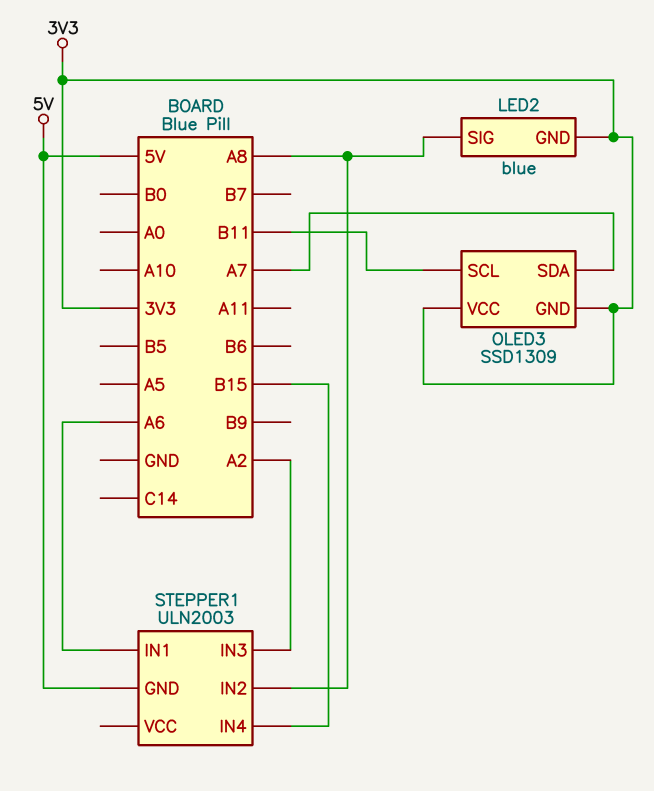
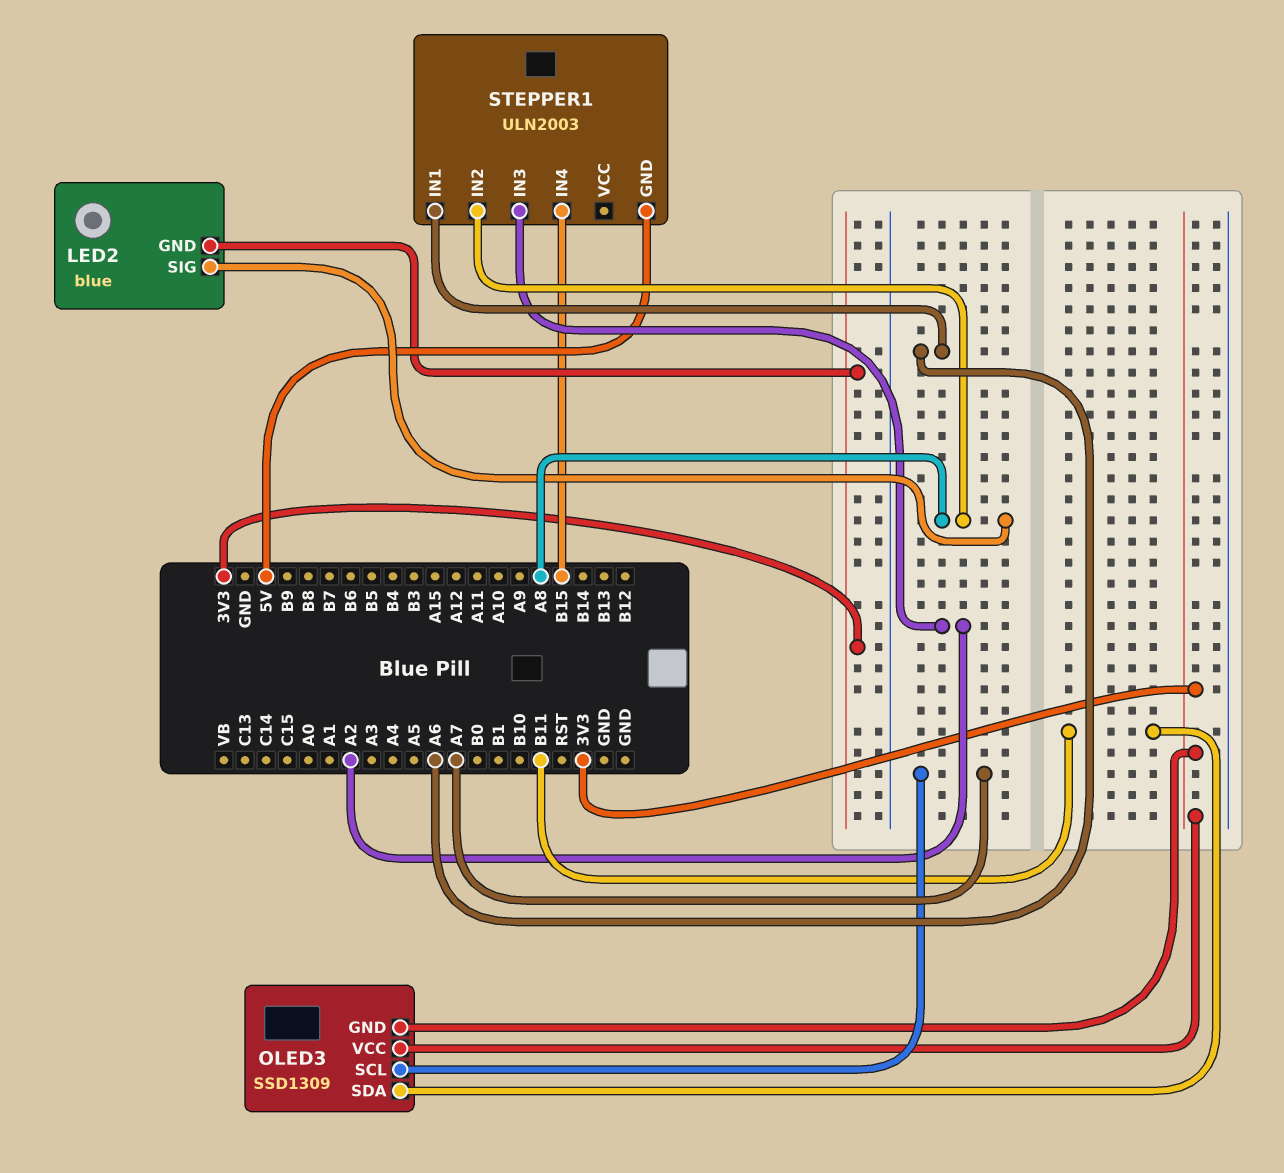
OLED3 pin SCL: B11 -> A7
OLED3 pin SDA: A7 -> B11

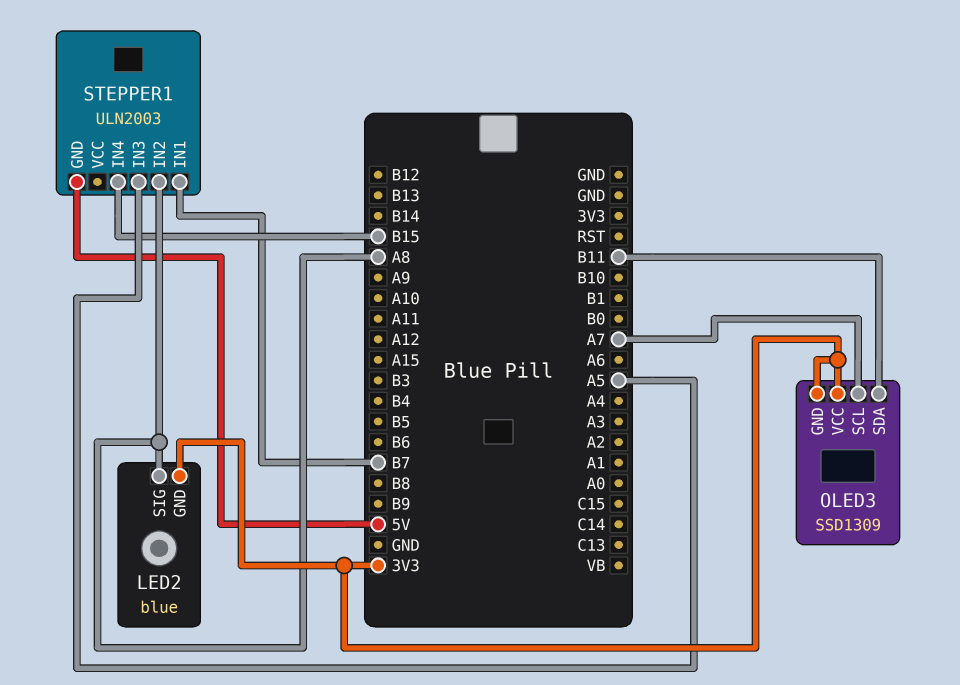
STEPPER1 pin IN1: A6 -> B7
STEPPER1 pin IN3: A2 -> A5

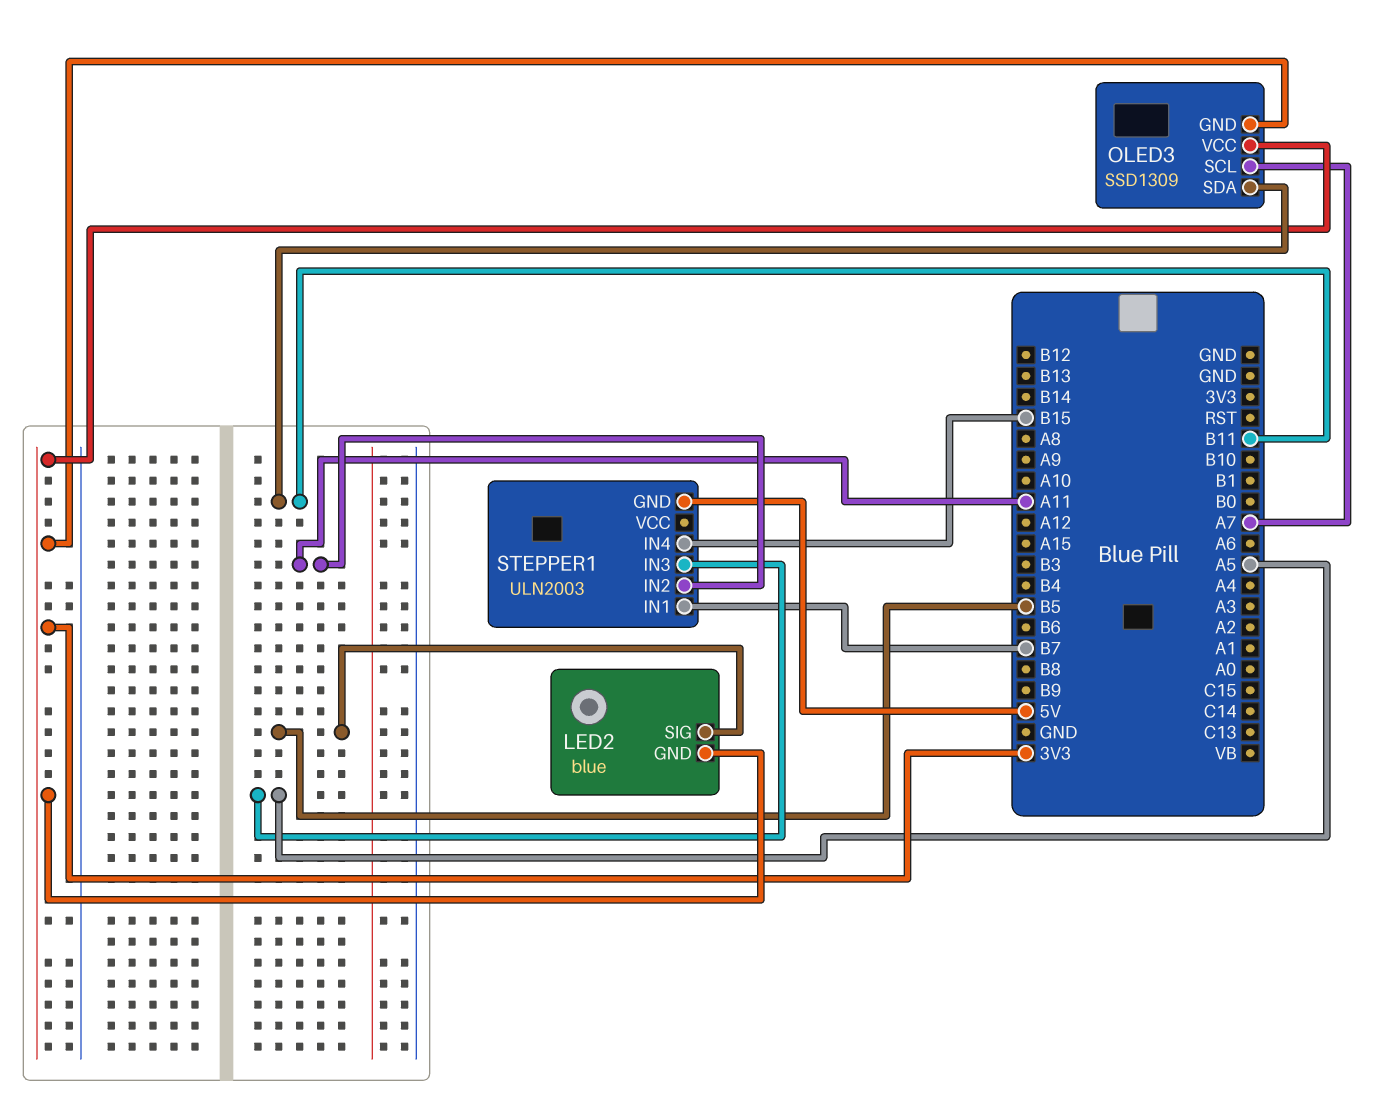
LED2 pin SIG: A8 -> B5
STEPPER1 pin IN2: A8 -> A11

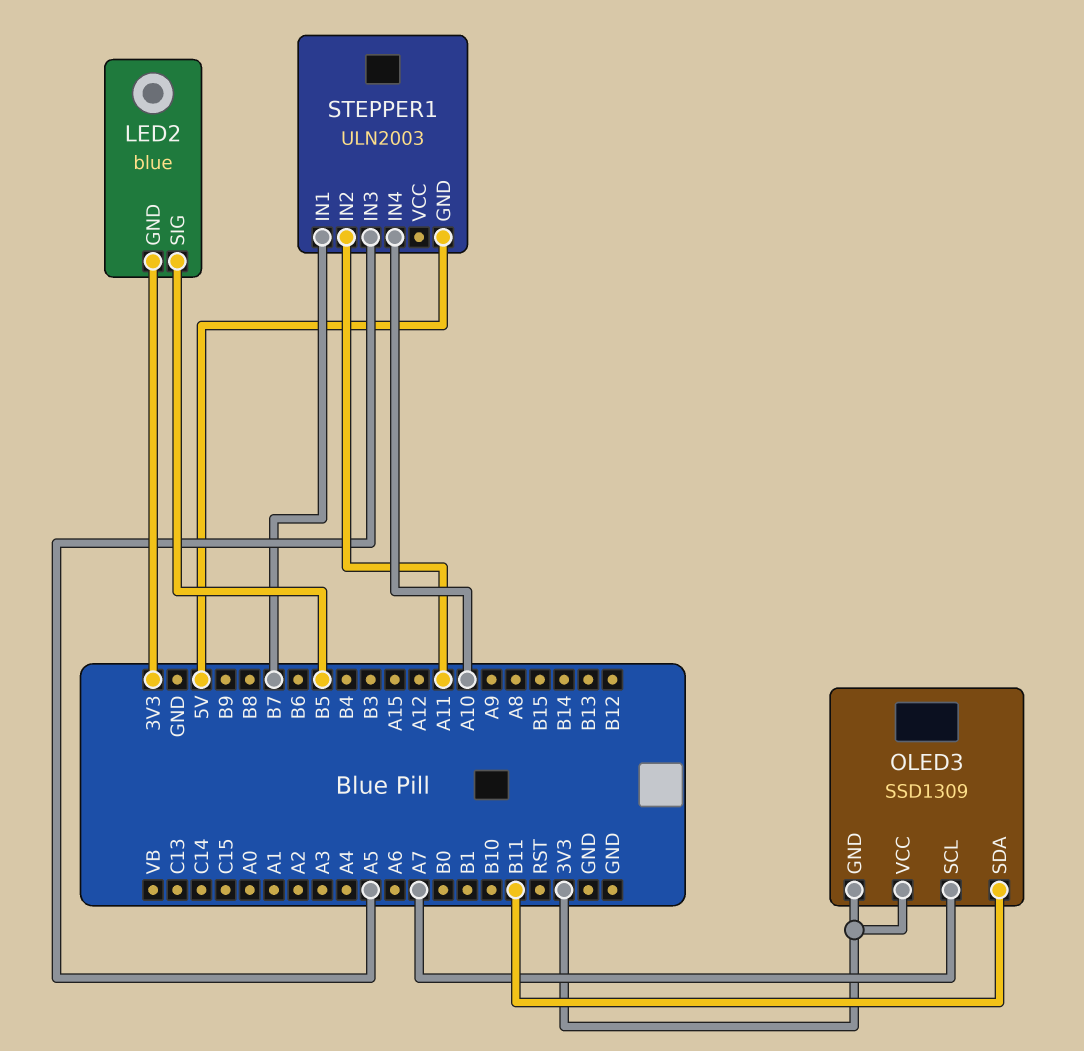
STEPPER1 pin IN4: B15 -> A10

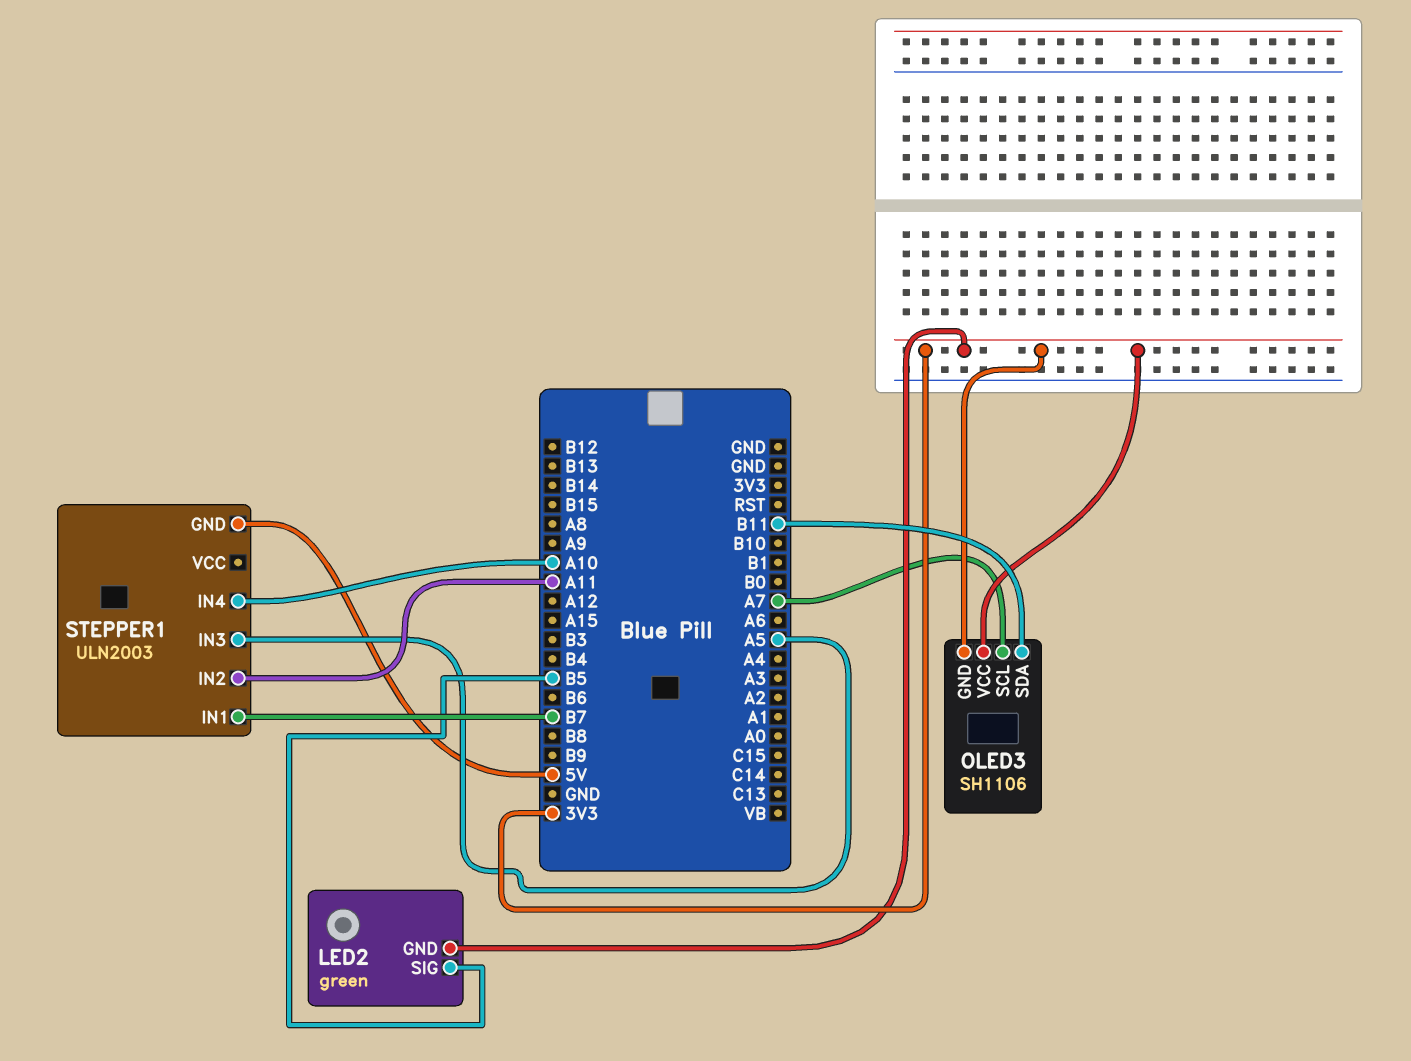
LED2: blue -> green
OLED3: SSD1309 -> SH1106

